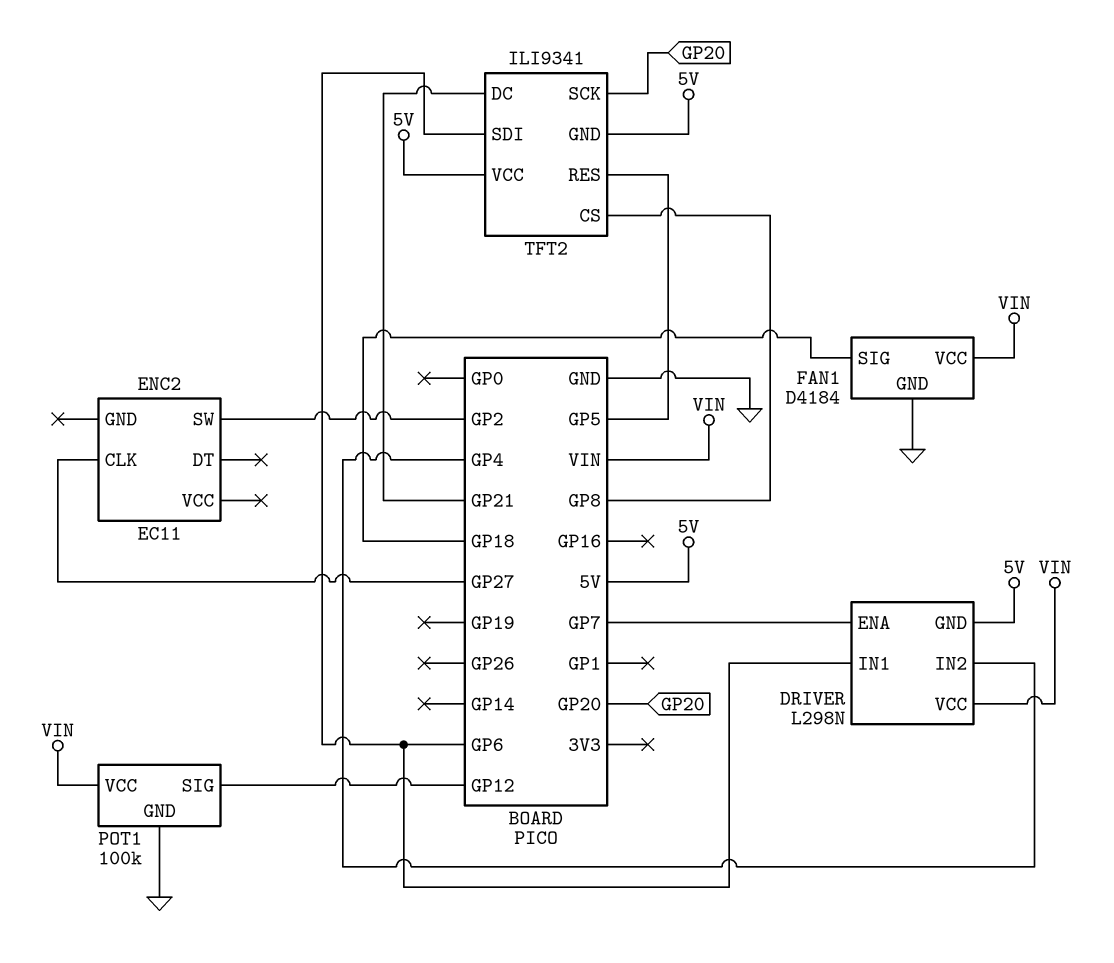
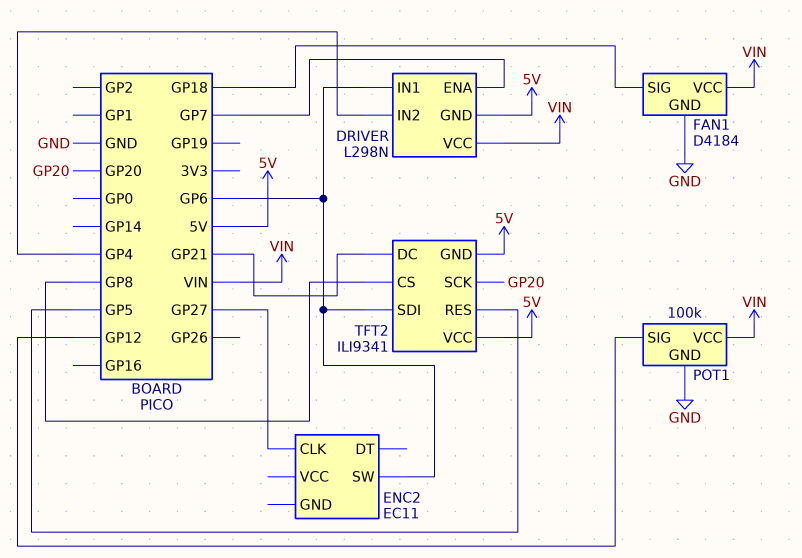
ENC2 pin SW: GP2 -> GP6

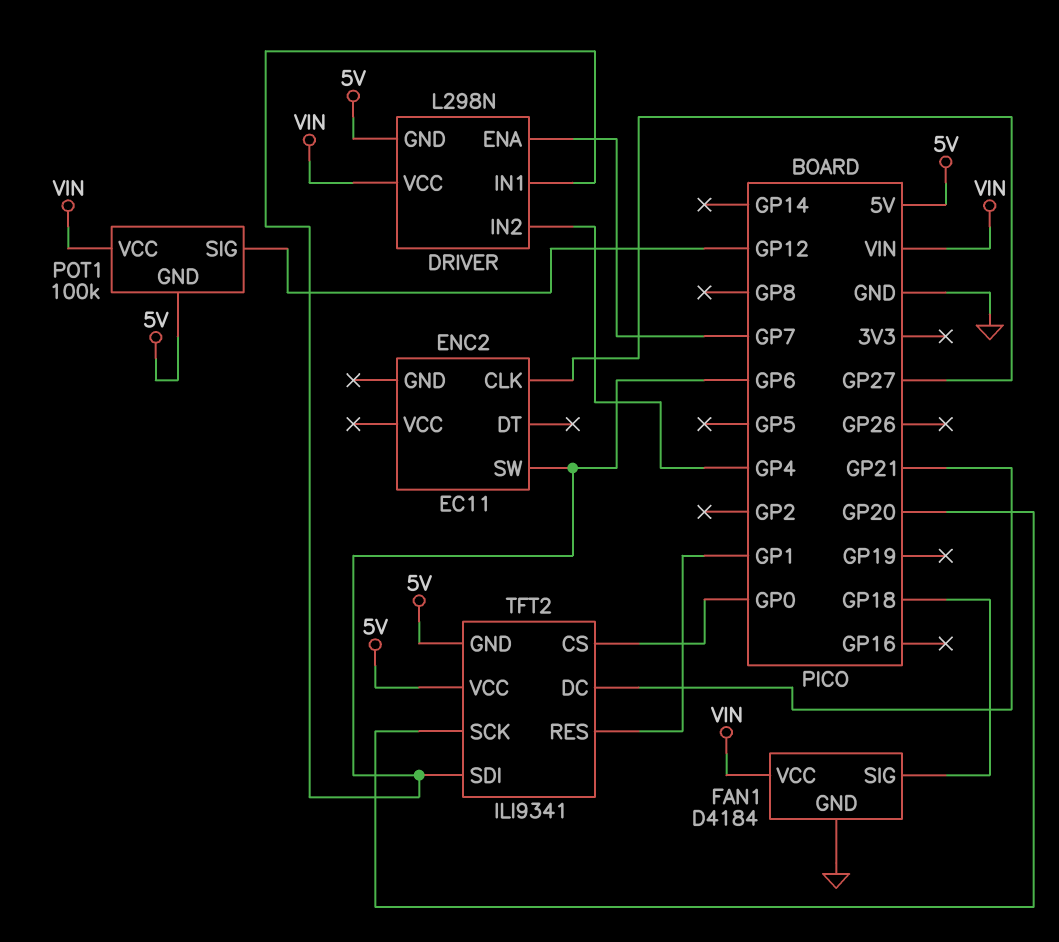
POT1 pin GND: GND -> 5V
TFT2 pin CS: GP8 -> GP0
TFT2 pin RES: GP5 -> GP1

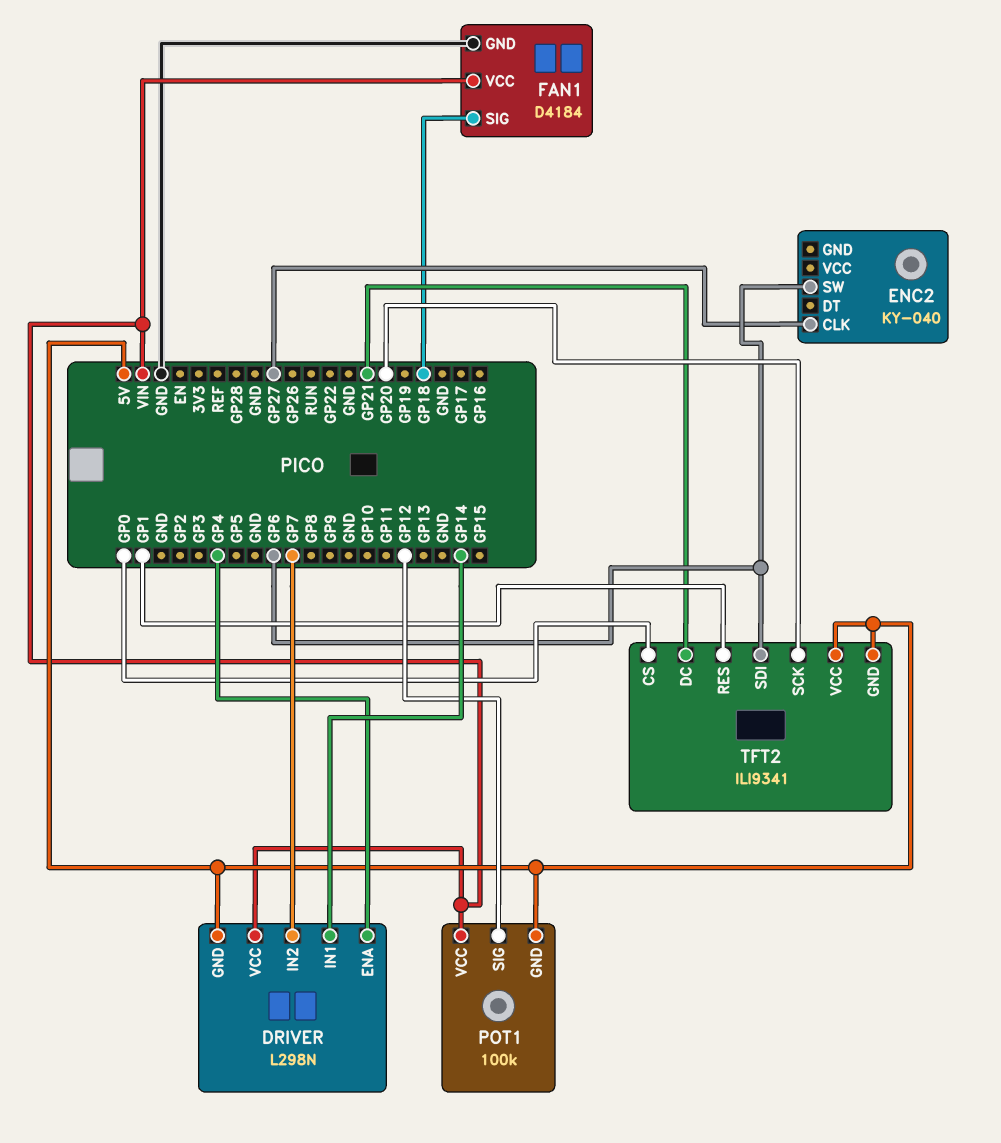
DRIVER pin ENA: GP7 -> GP4
DRIVER pin IN1: GP6 -> GP14
DRIVER pin IN2: GP4 -> GP7
ENC2: EC11 -> KY-040

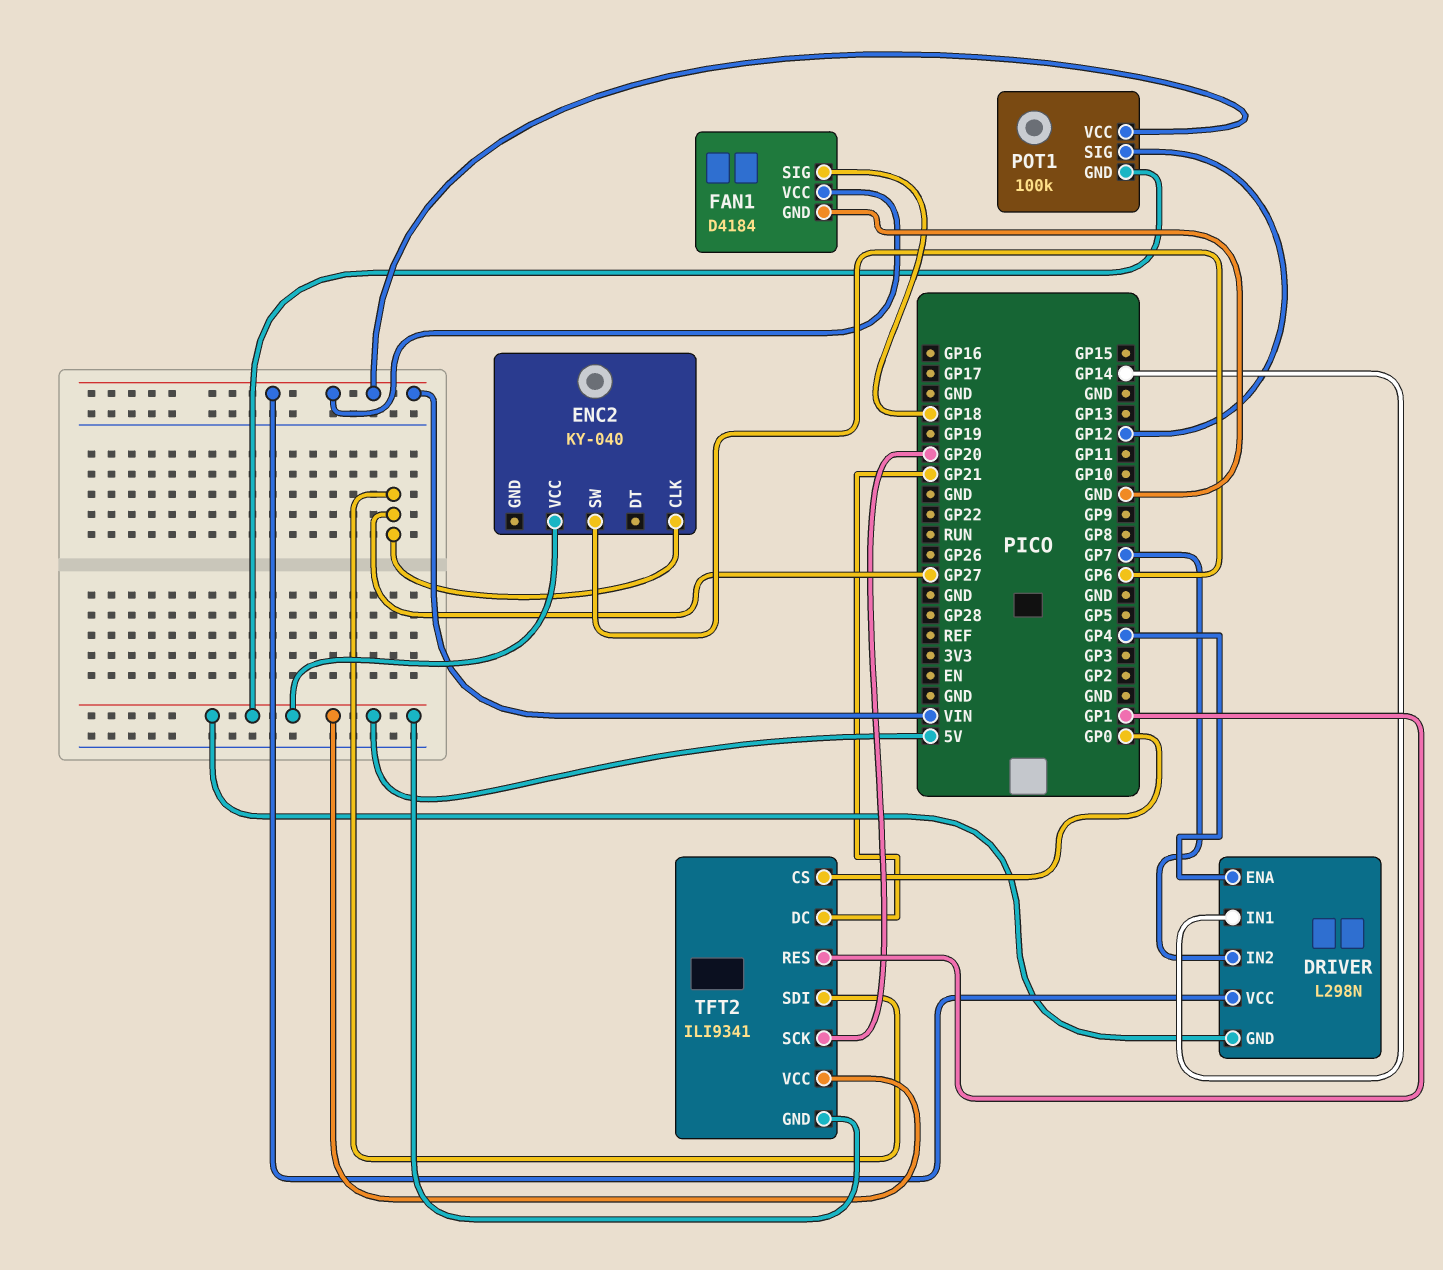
ENC2 pin VCC: none -> 5V
TFT2 pin SDI: GP6 -> GP27

